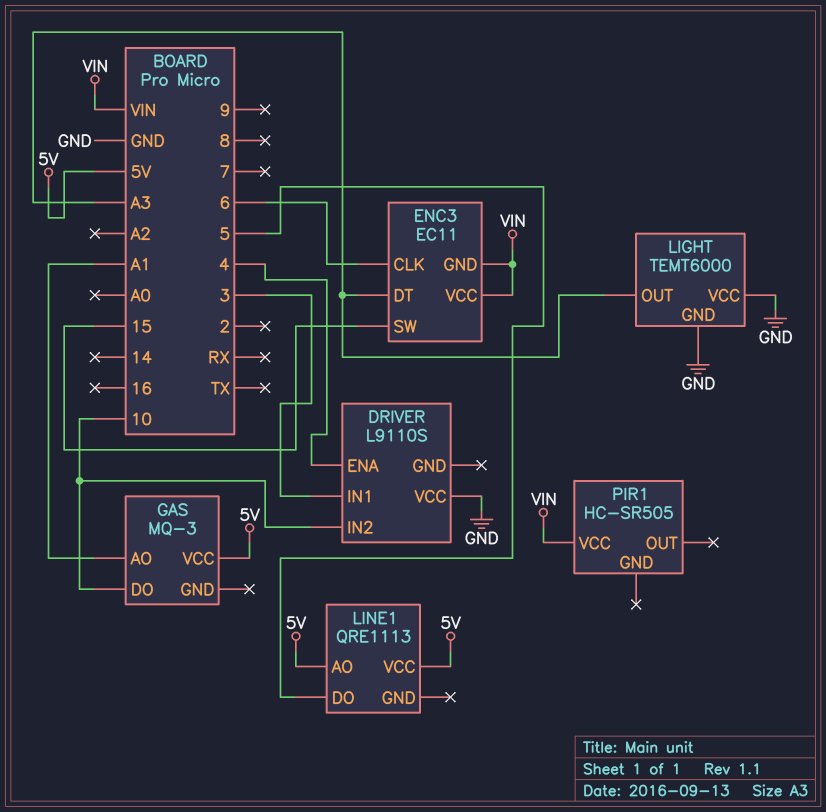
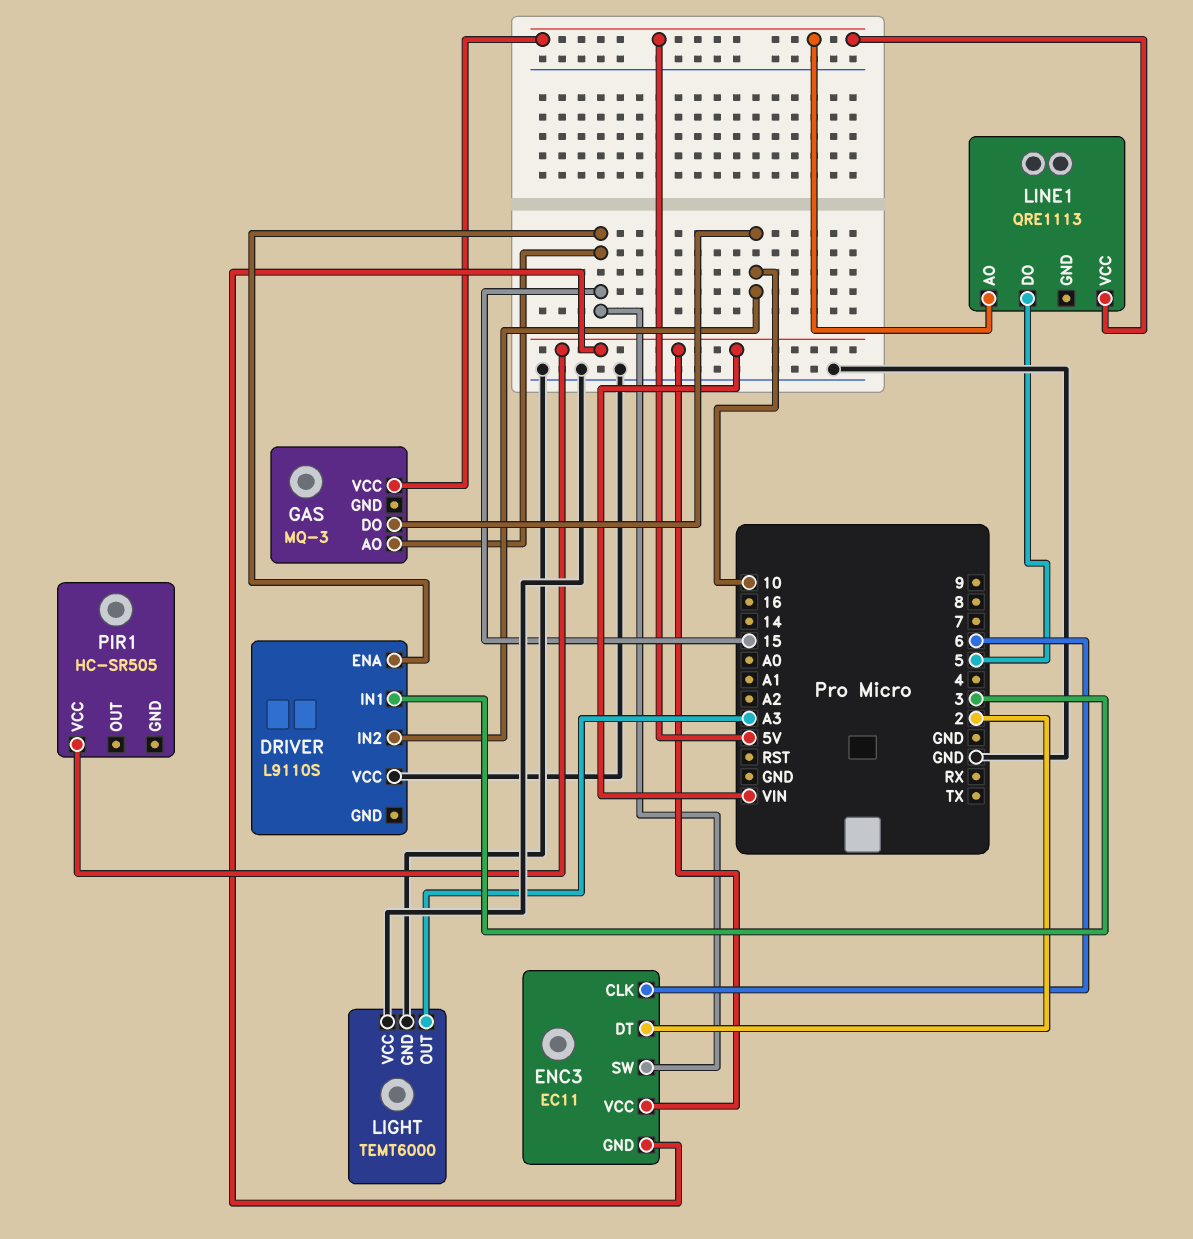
DRIVER pin ENA: 4 -> 15
ENC3 pin DT: A3 -> 2
GAS pin AO: A1 -> 15

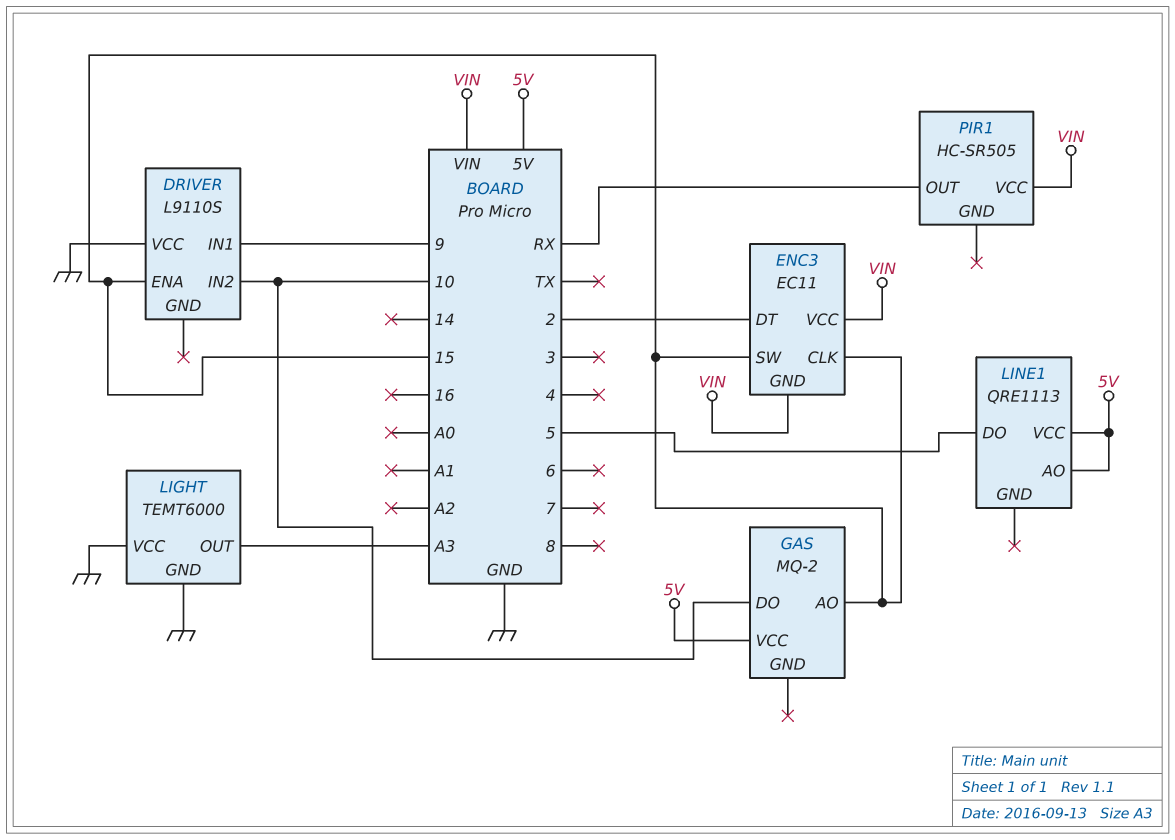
DRIVER pin IN1: 3 -> 9
ENC3 pin CLK: 6 -> 15
GAS: MQ-3 -> MQ-2
PIR1 pin OUT: none -> RX

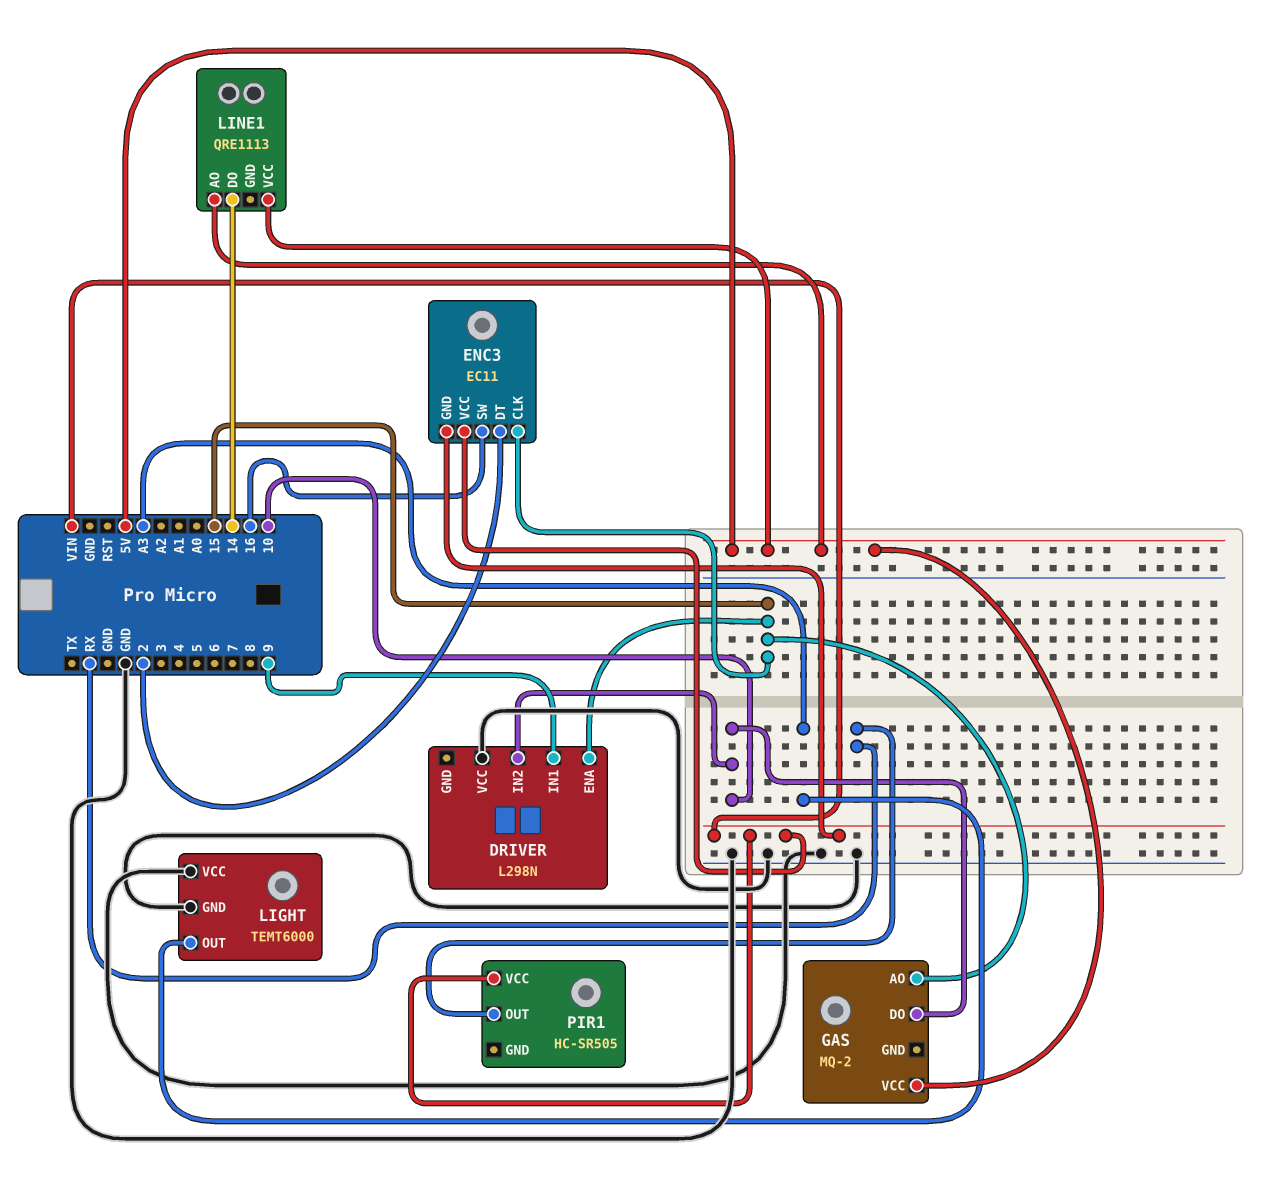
DRIVER: L9110S -> L298N
ENC3 pin SW: 15 -> 16
LINE1 pin DO: 5 -> 14

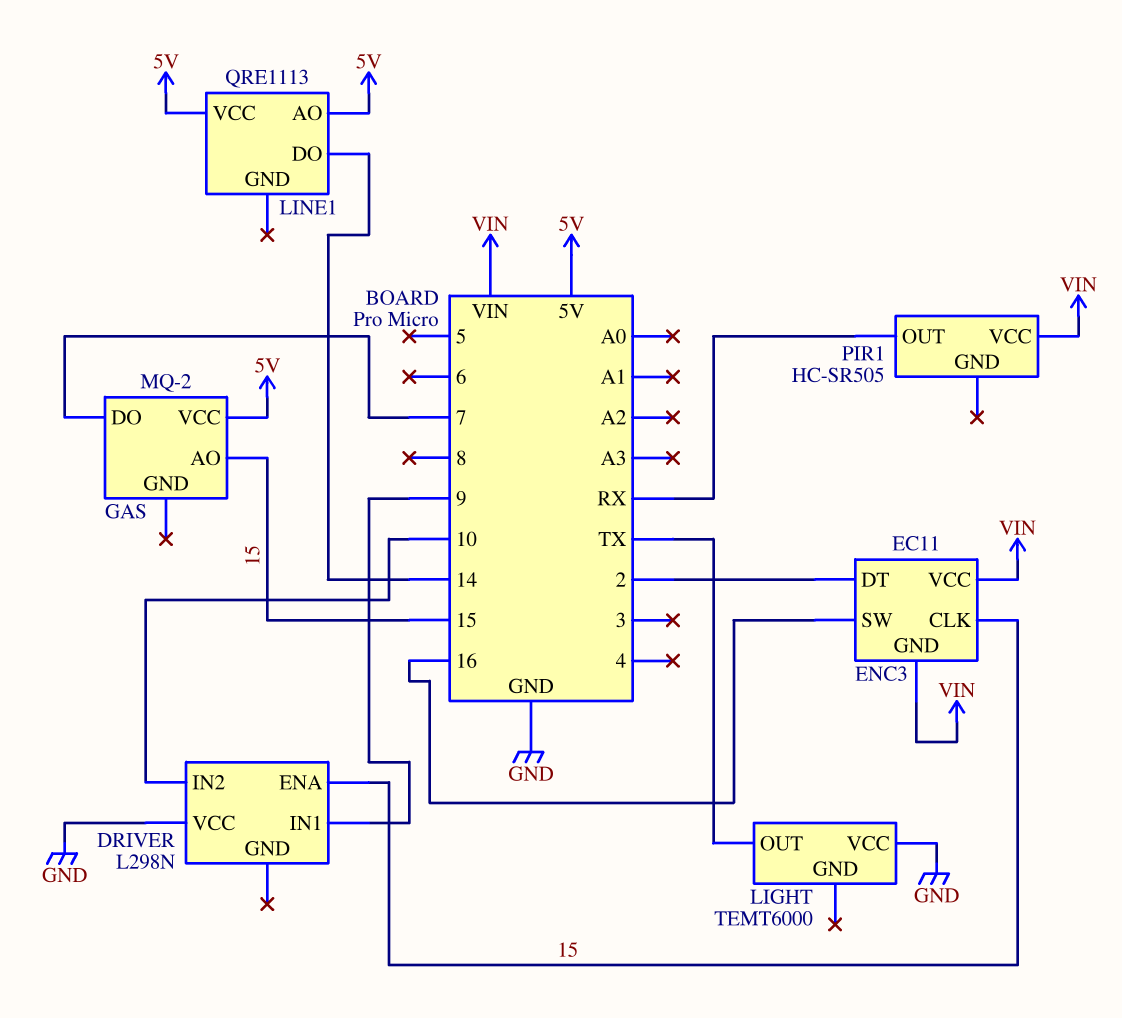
GAS pin DO: 10 -> 7
LIGHT pin GND: GND -> none
LIGHT pin OUT: A3 -> TX

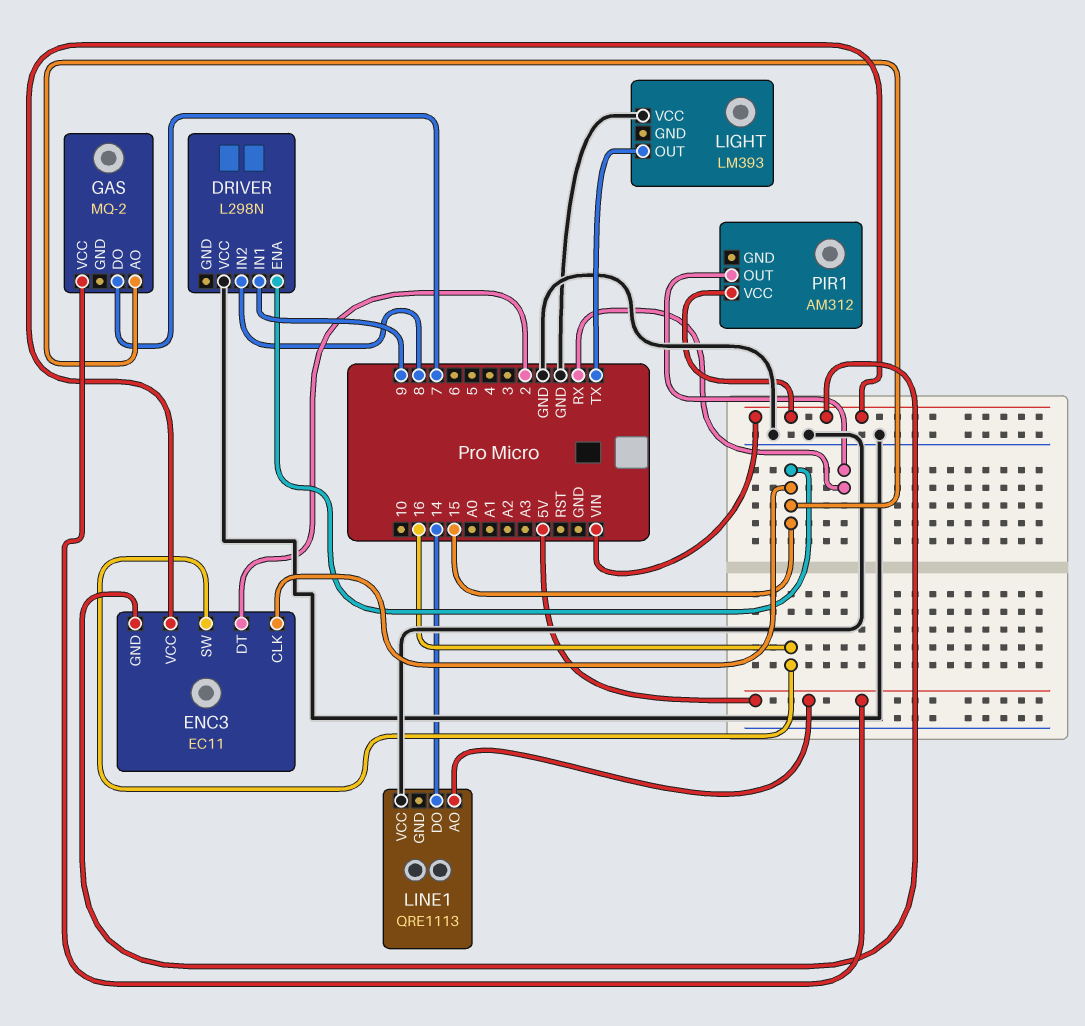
DRIVER pin IN2: 10 -> 8
LIGHT: TEMT6000 -> LM393
LINE1 pin VCC: 5V -> GND
PIR1: HC-SR505 -> AM312

